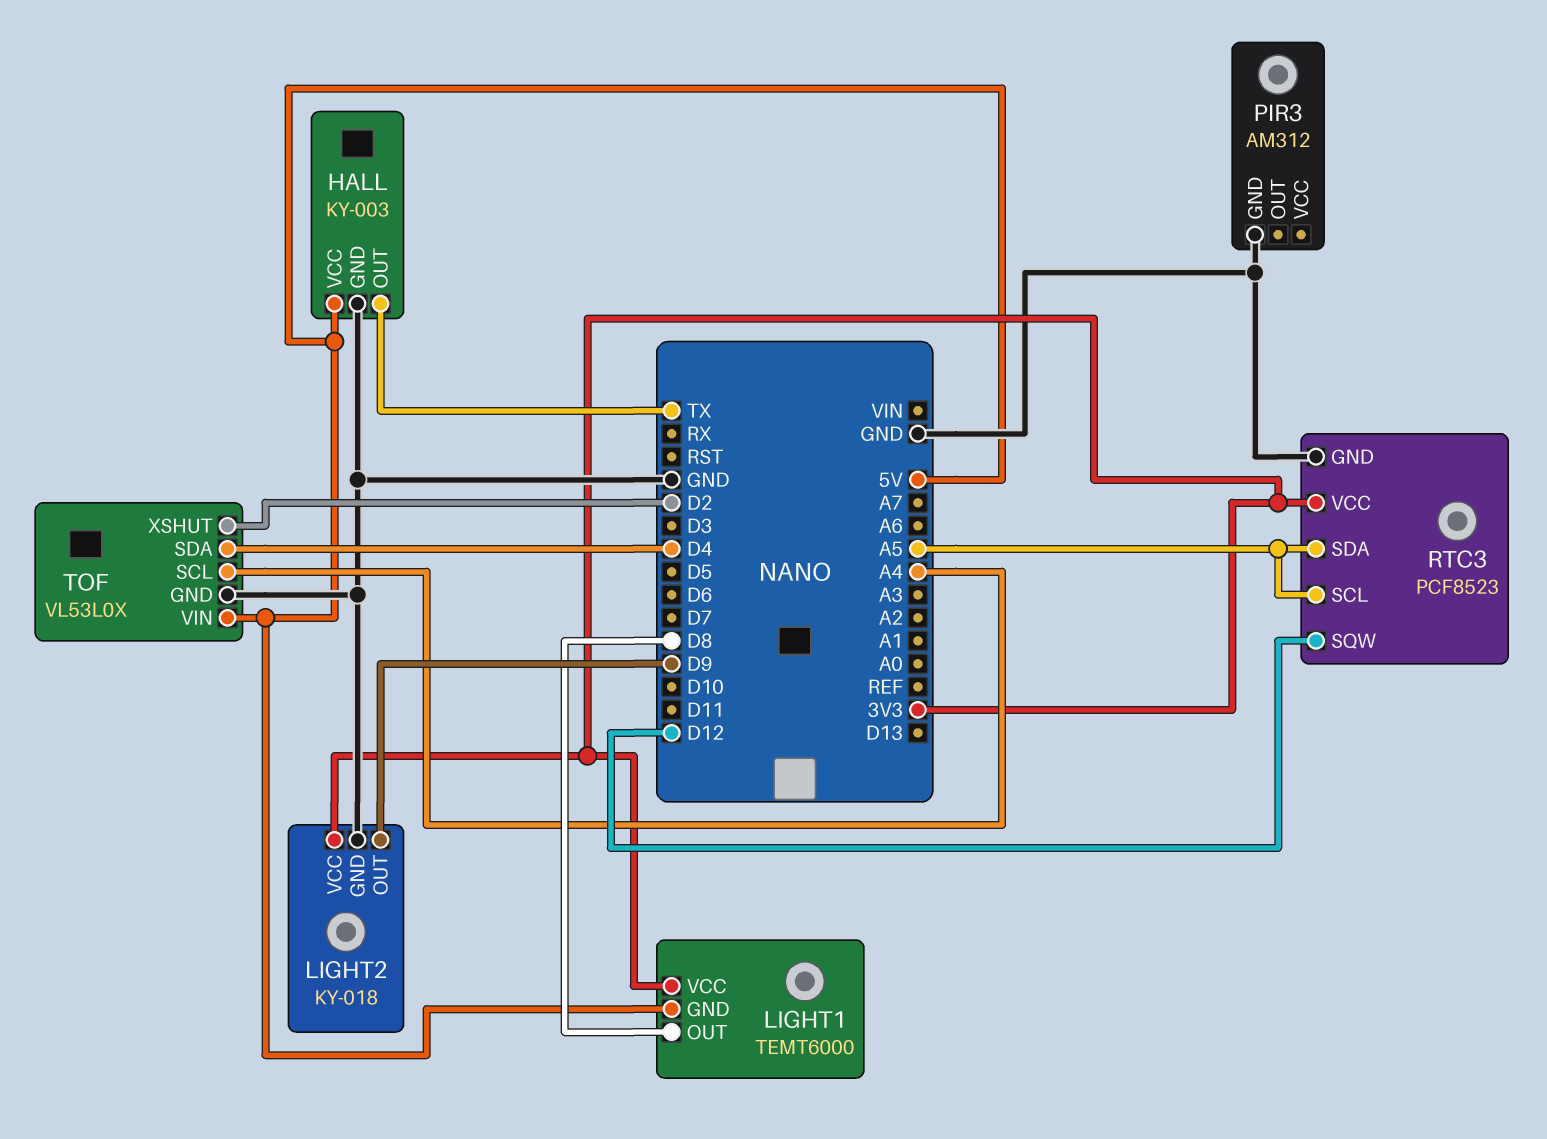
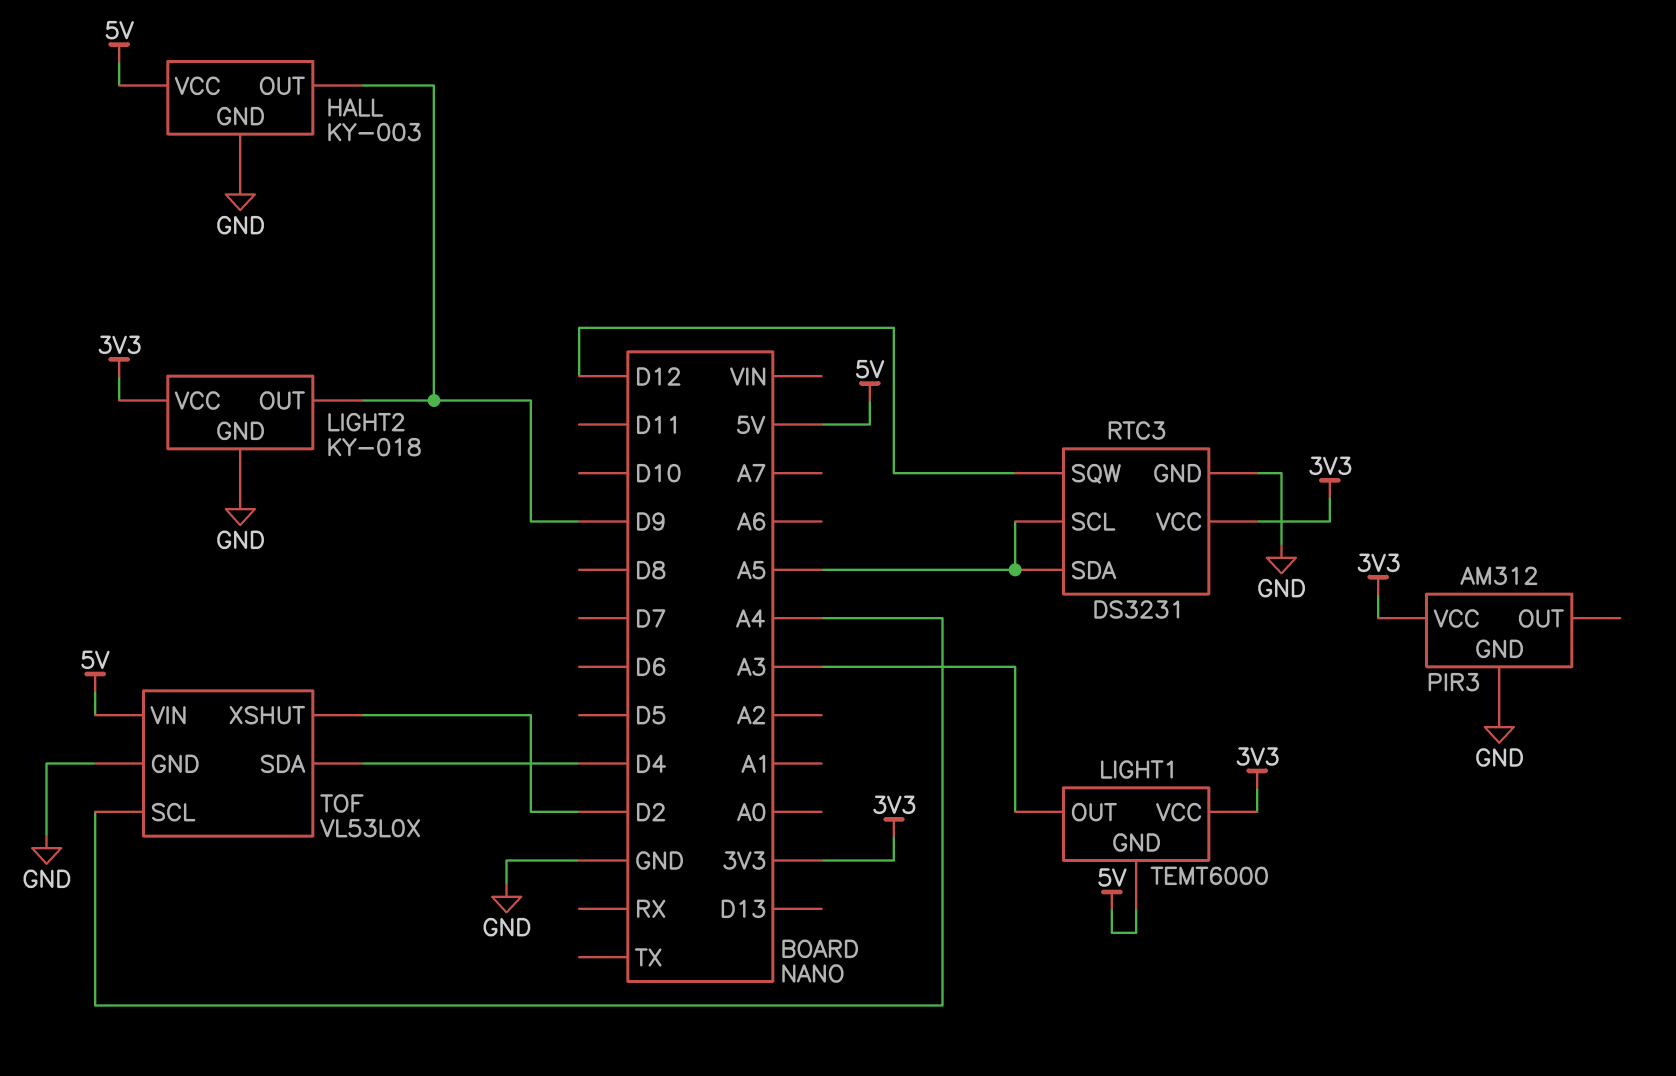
HALL pin OUT: TX -> D9
LIGHT1 pin OUT: D8 -> A3
PIR3 pin VCC: none -> 3V3
RTC3: PCF8523 -> DS3231

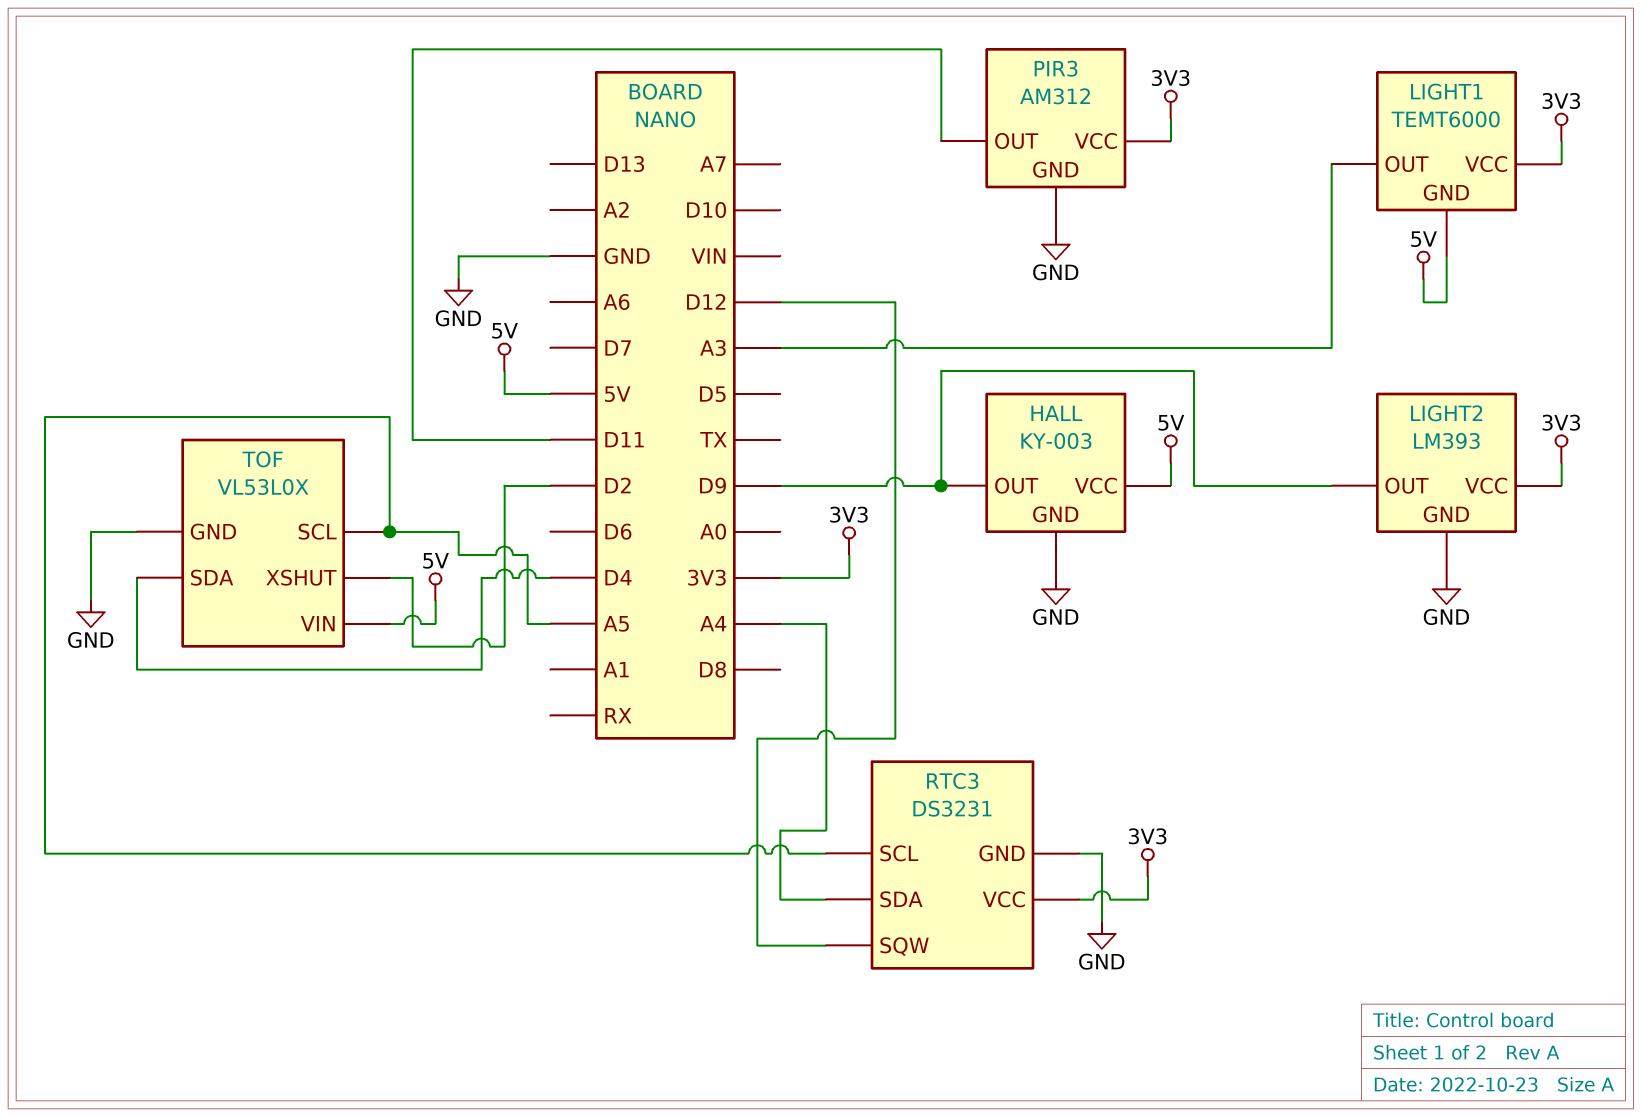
LIGHT2: KY-018 -> LM393
PIR3 pin OUT: none -> D11
RTC3 pin SDA: A5 -> A4
TOF pin SCL: A4 -> A5

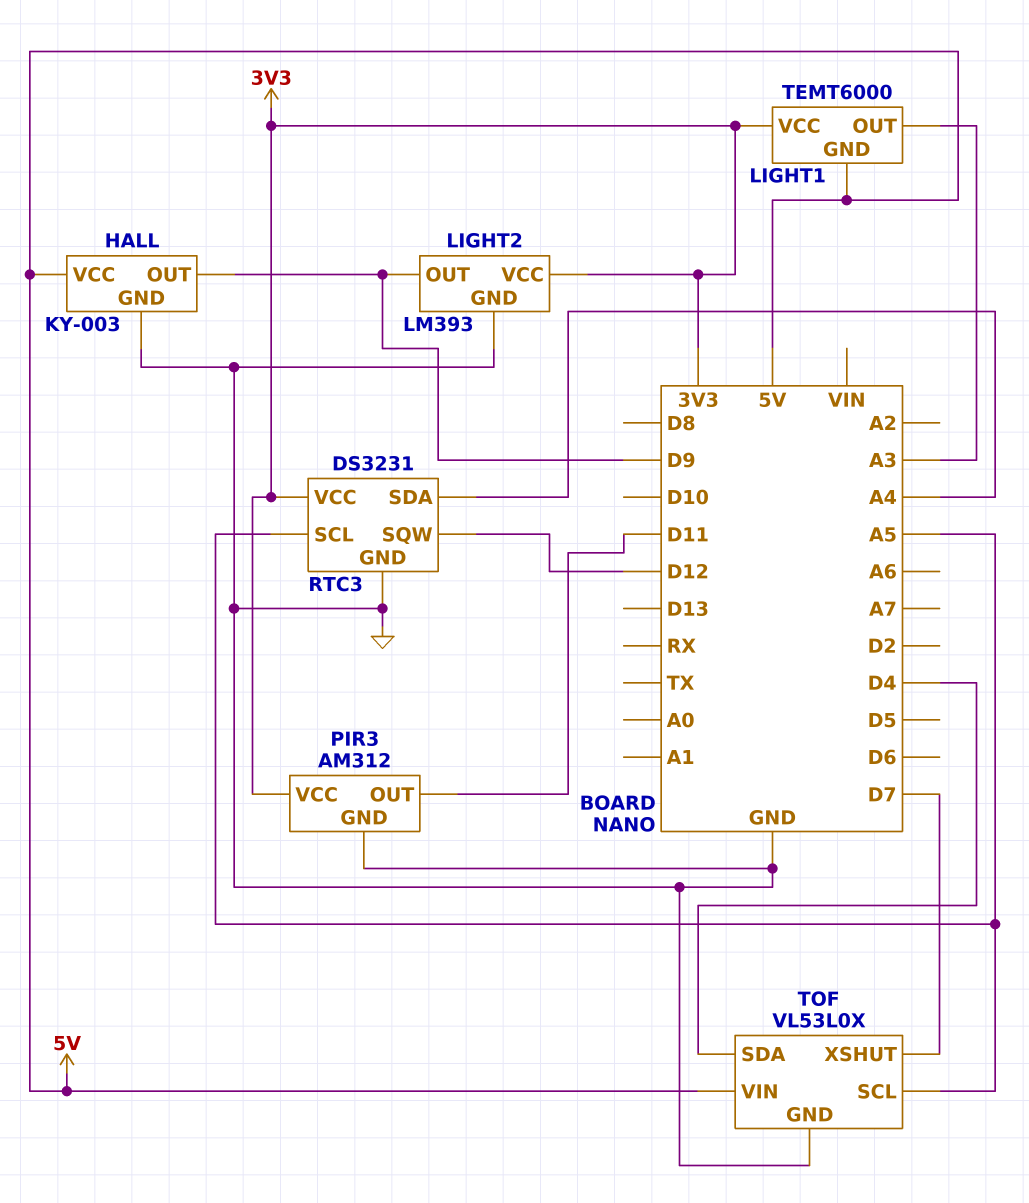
TOF pin XSHUT: D2 -> D7

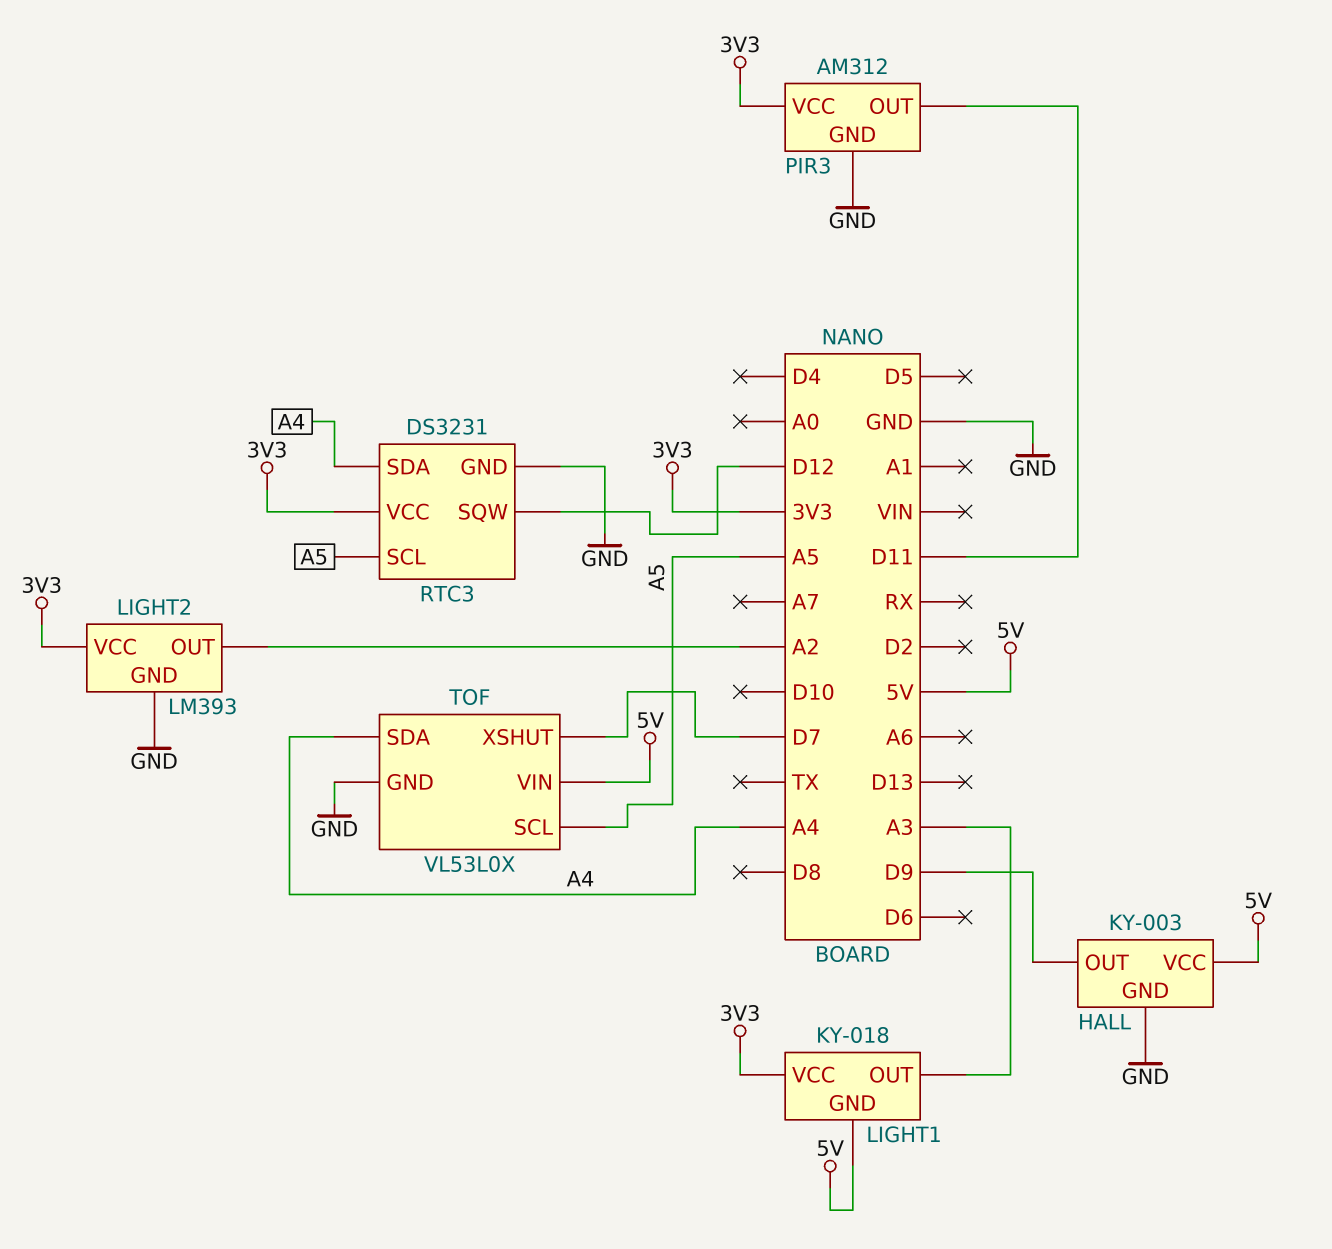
LIGHT1: TEMT6000 -> KY-018
LIGHT2 pin OUT: D9 -> A2
TOF pin SDA: D4 -> A4

